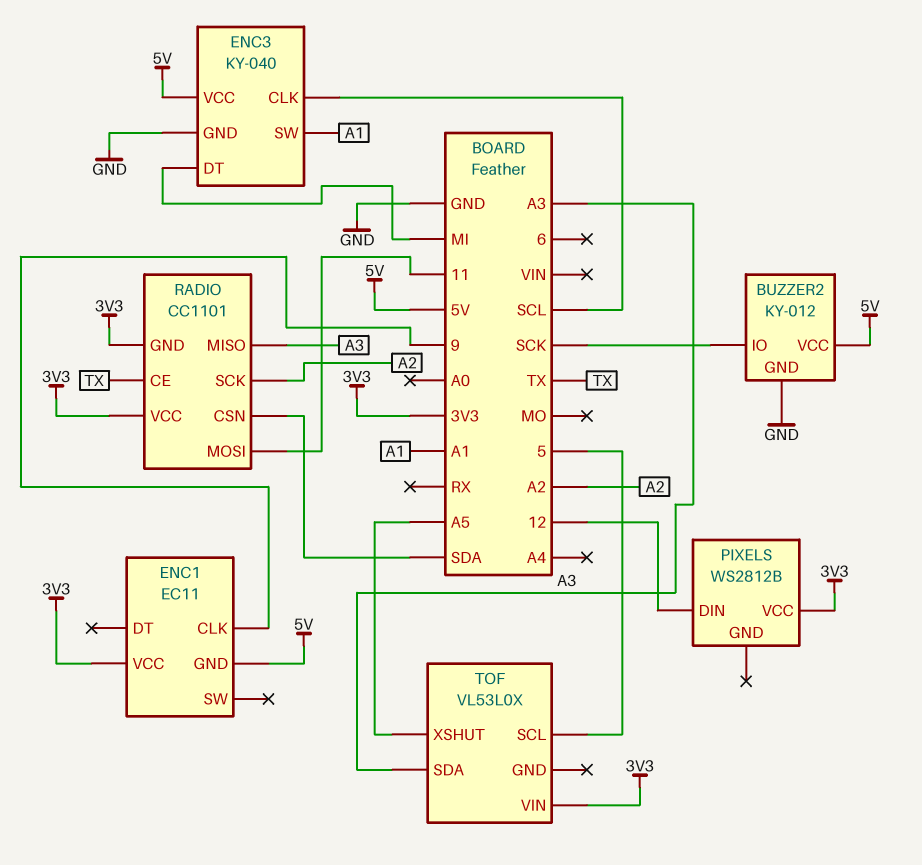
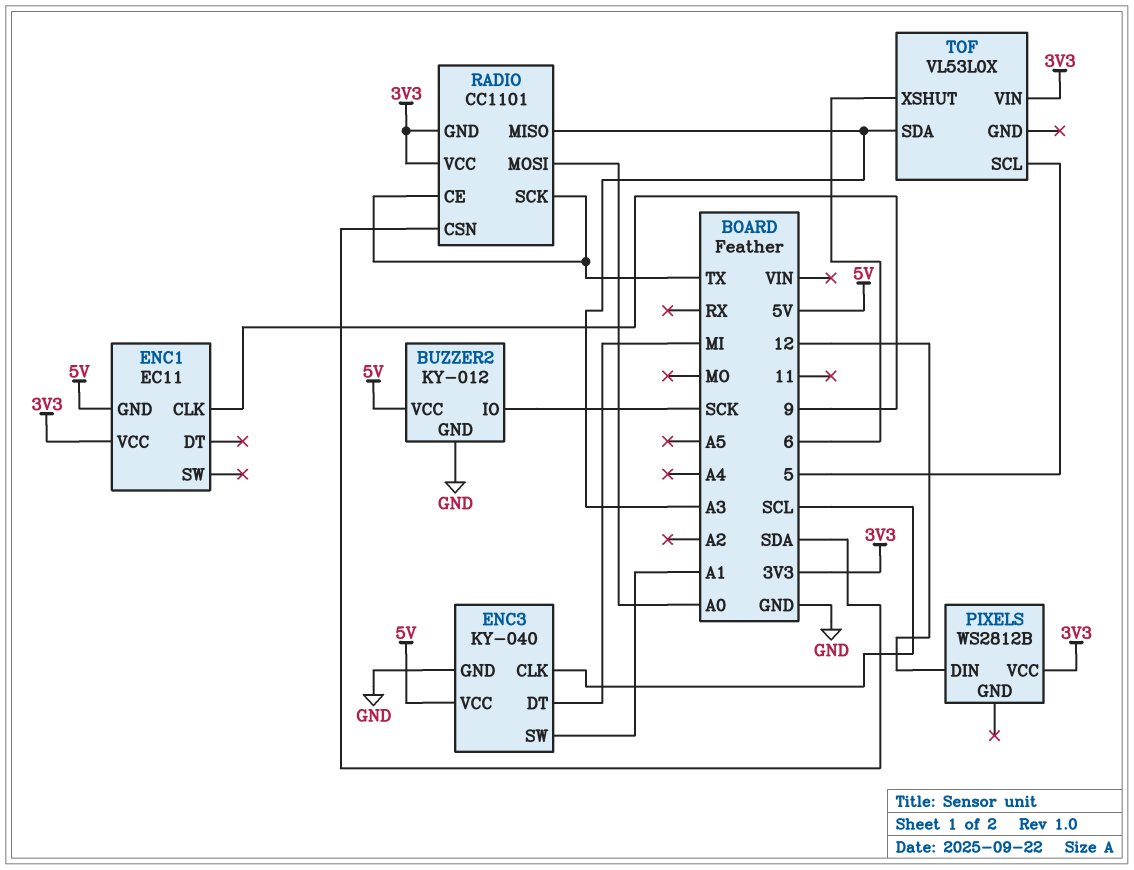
RADIO pin MOSI: 11 -> A0
RADIO pin SCK: A2 -> TX
TOF pin XSHUT: A5 -> 6

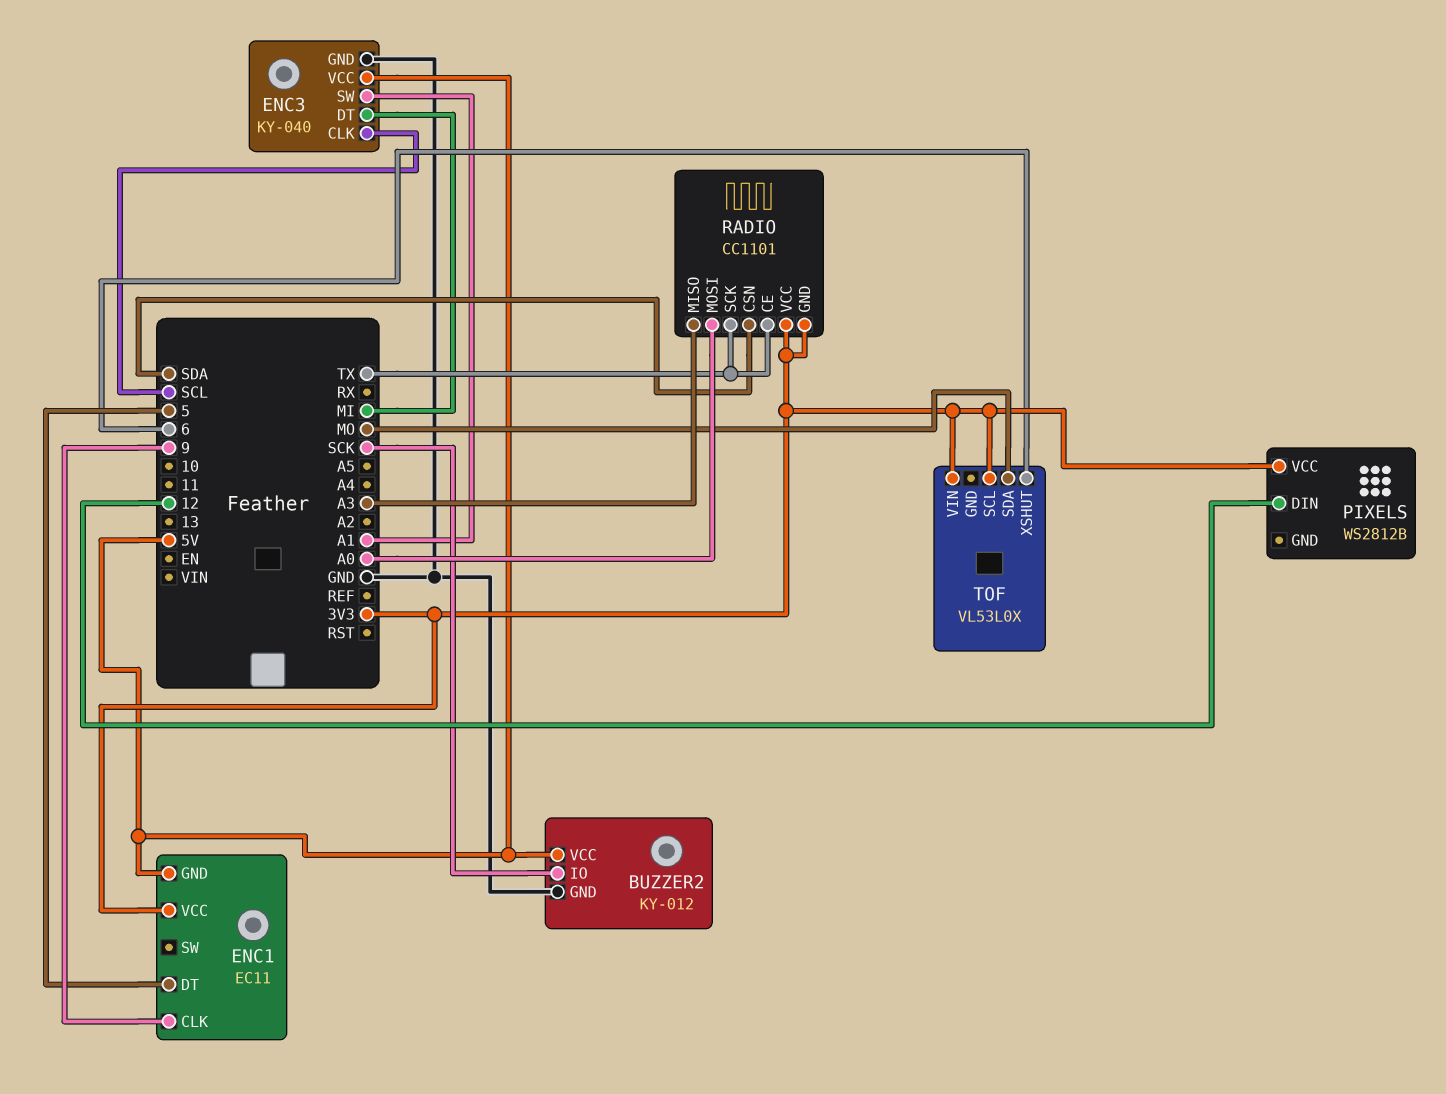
ENC1 pin DT: none -> 5
TOF pin SCL: 5 -> 3V3
TOF pin SDA: A3 -> MO

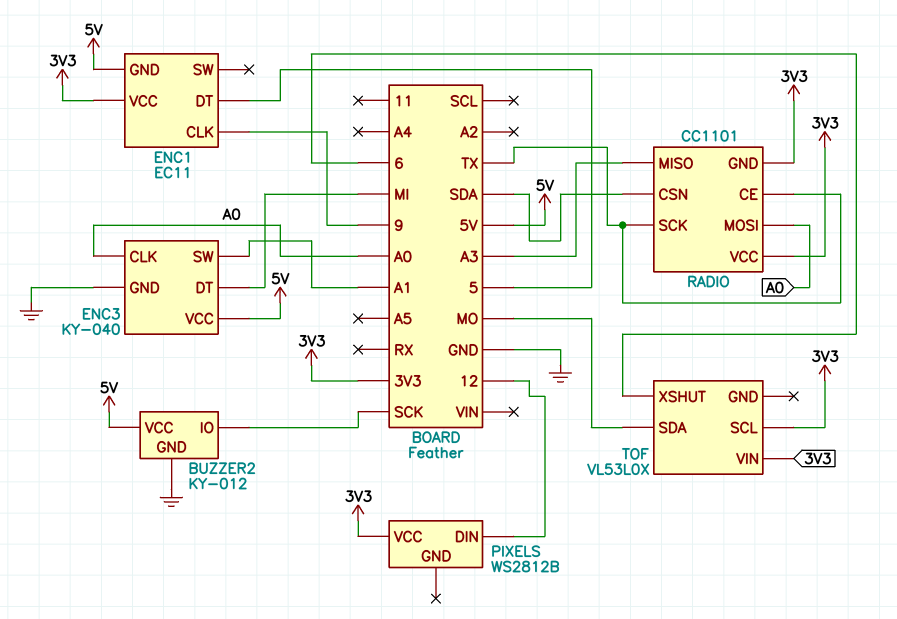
ENC3 pin CLK: SCL -> A0

